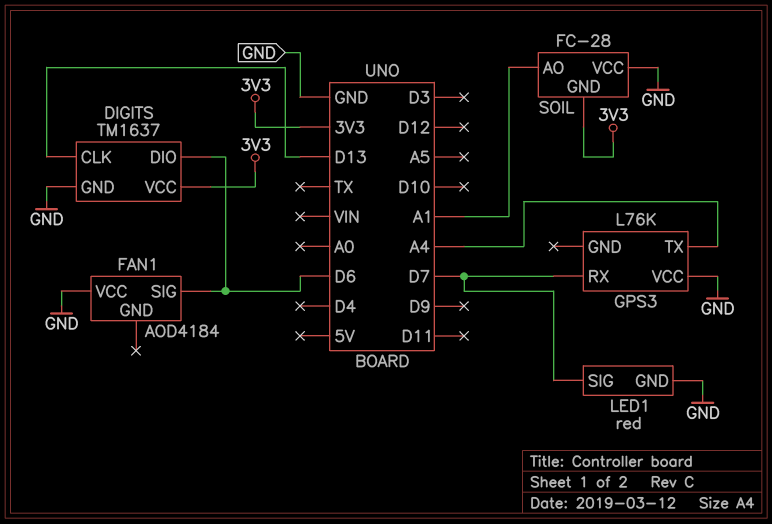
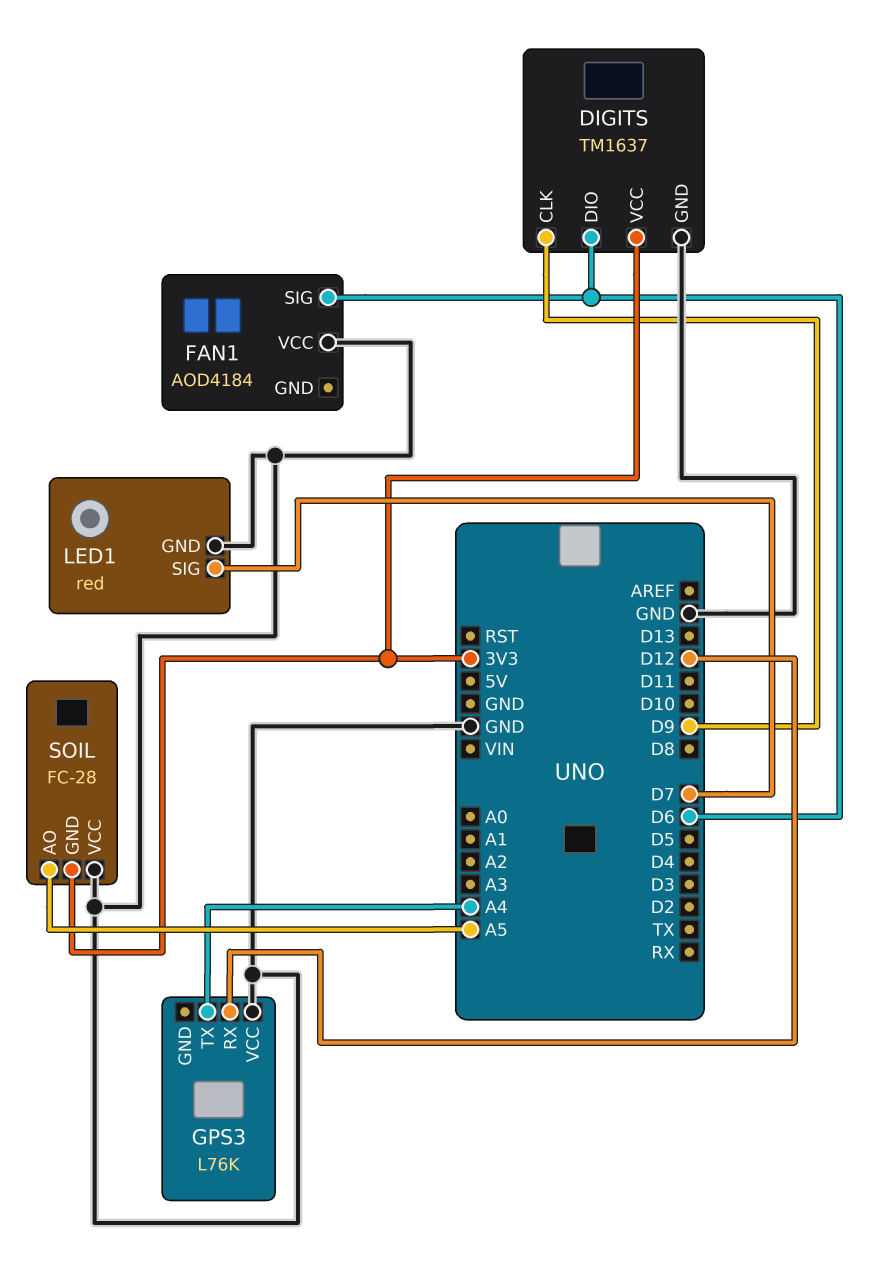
DIGITS pin CLK: D13 -> D9
GPS3 pin RX: D7 -> D12
SOIL pin AO: A1 -> A5

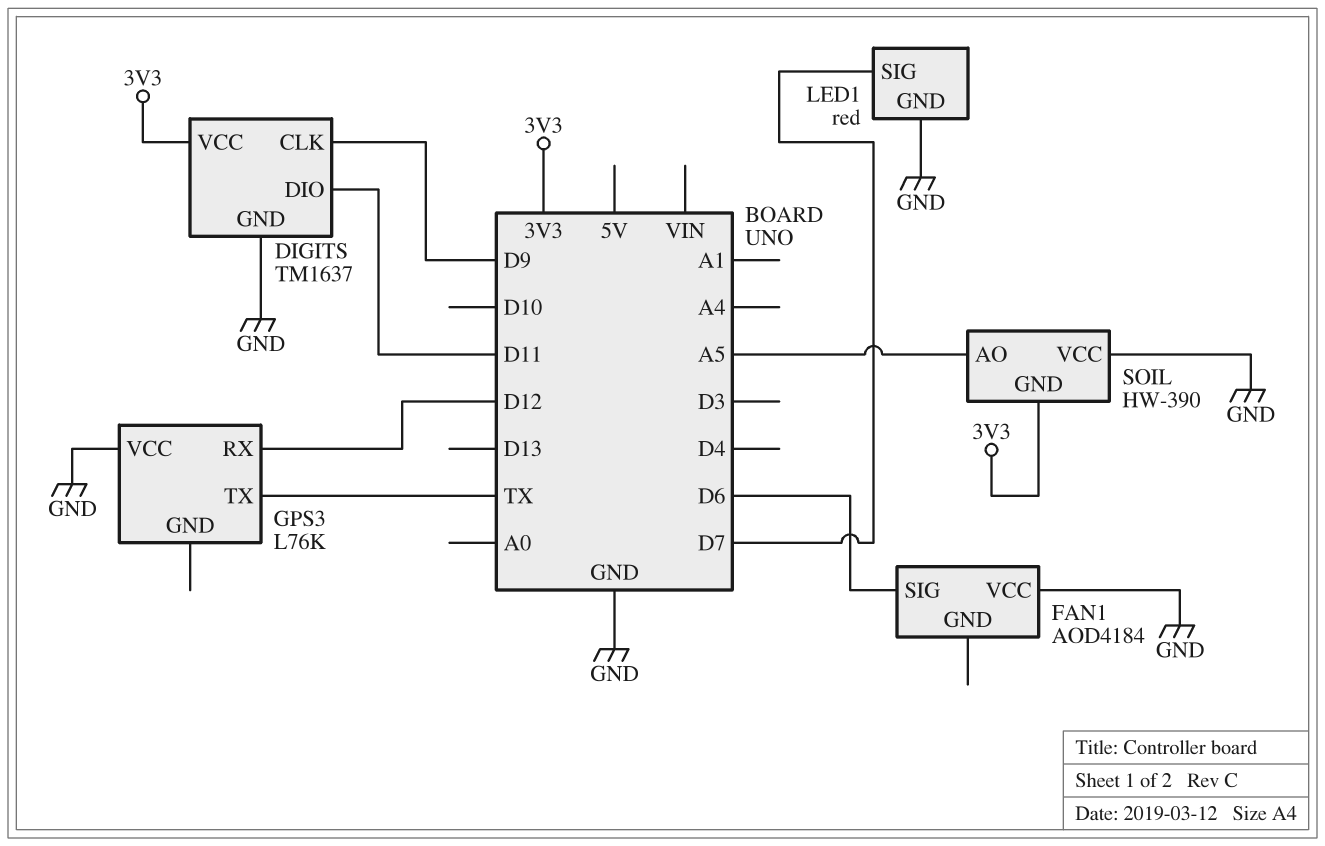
DIGITS pin DIO: D6 -> D11
GPS3 pin TX: A4 -> TX
SOIL: FC-28 -> HW-390

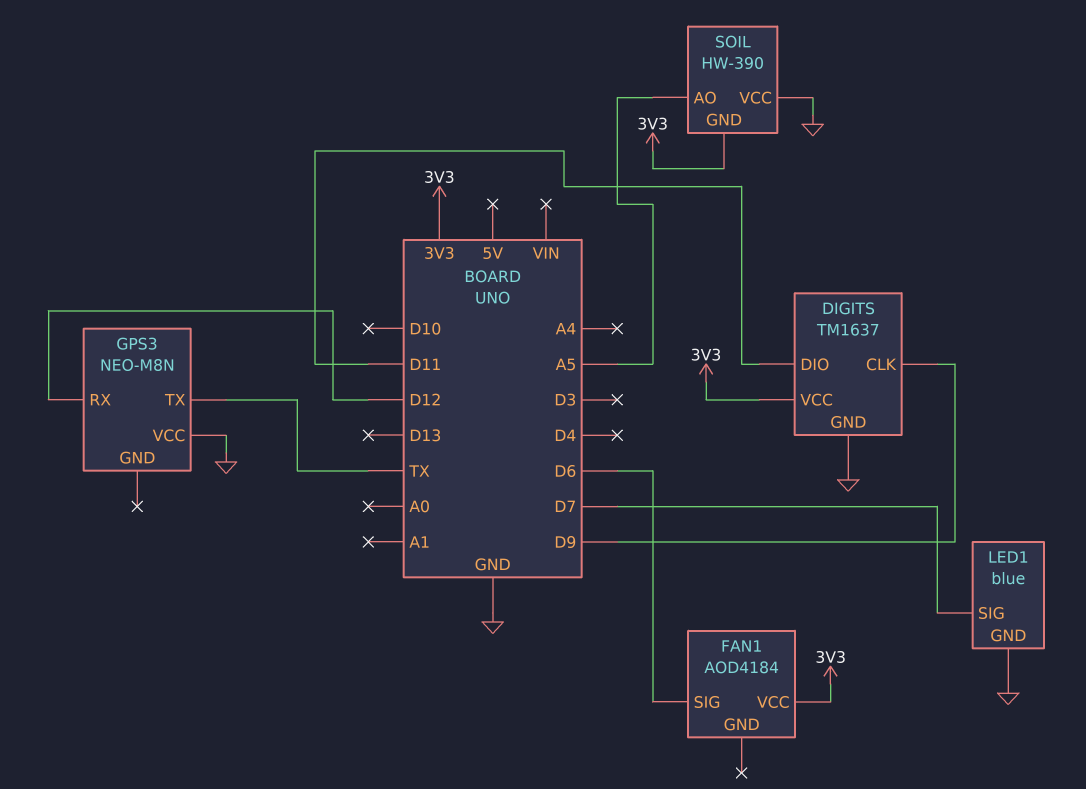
FAN1 pin VCC: GND -> 3V3
GPS3: L76K -> NEO-M8N
LED1: red -> blue

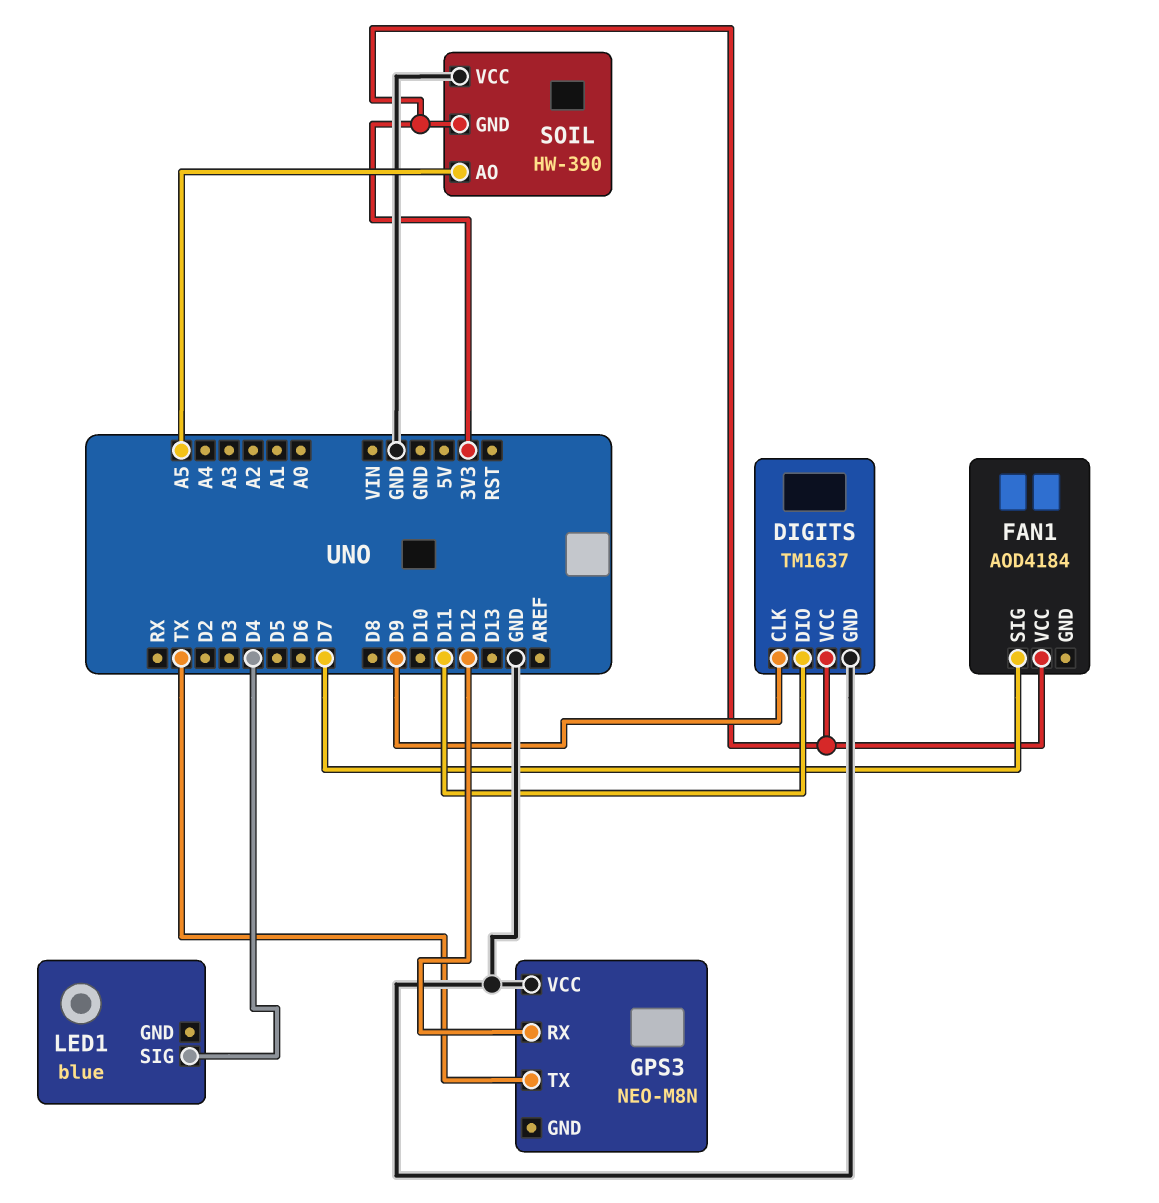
FAN1 pin SIG: D6 -> D7
LED1 pin GND: GND -> none
LED1 pin SIG: D7 -> D4

